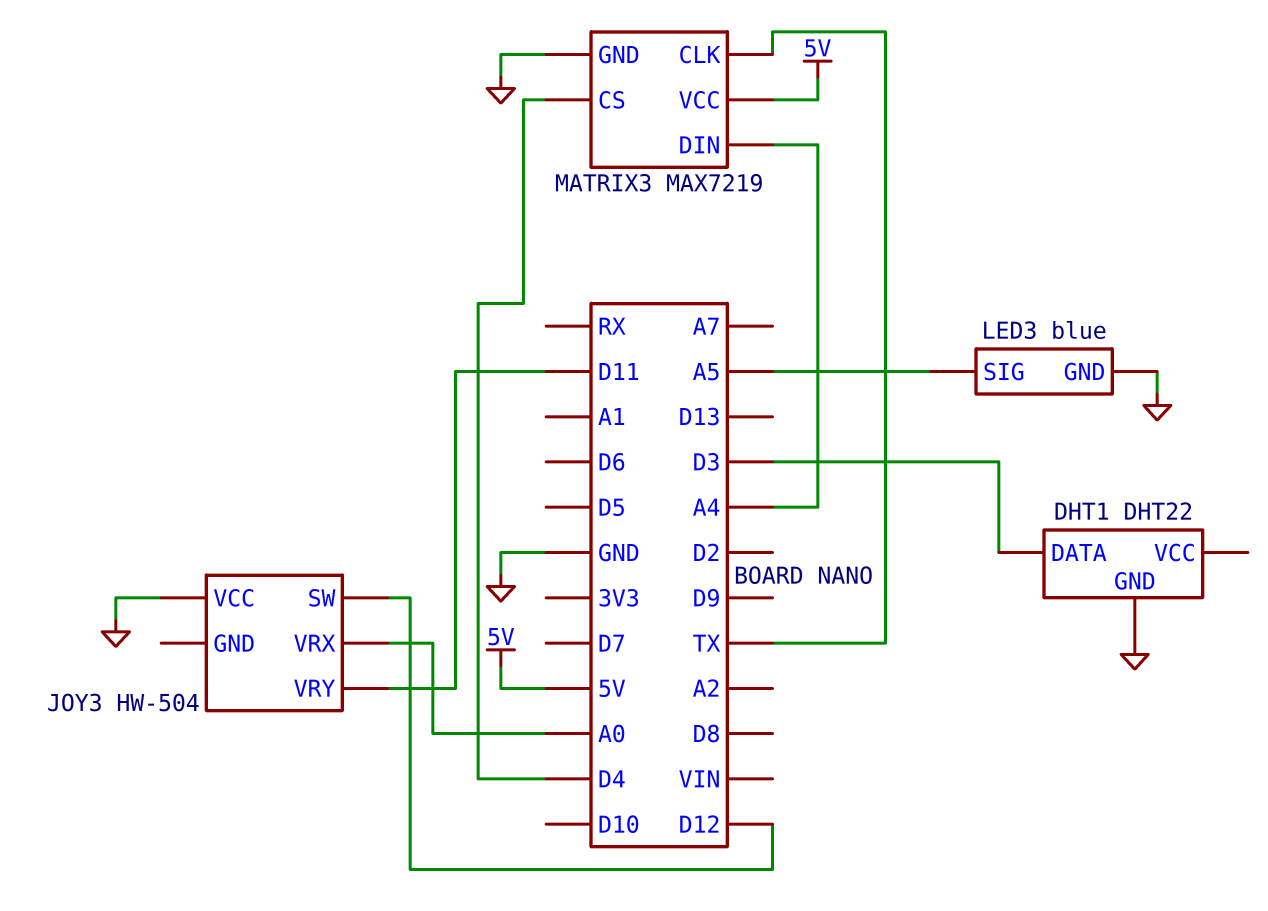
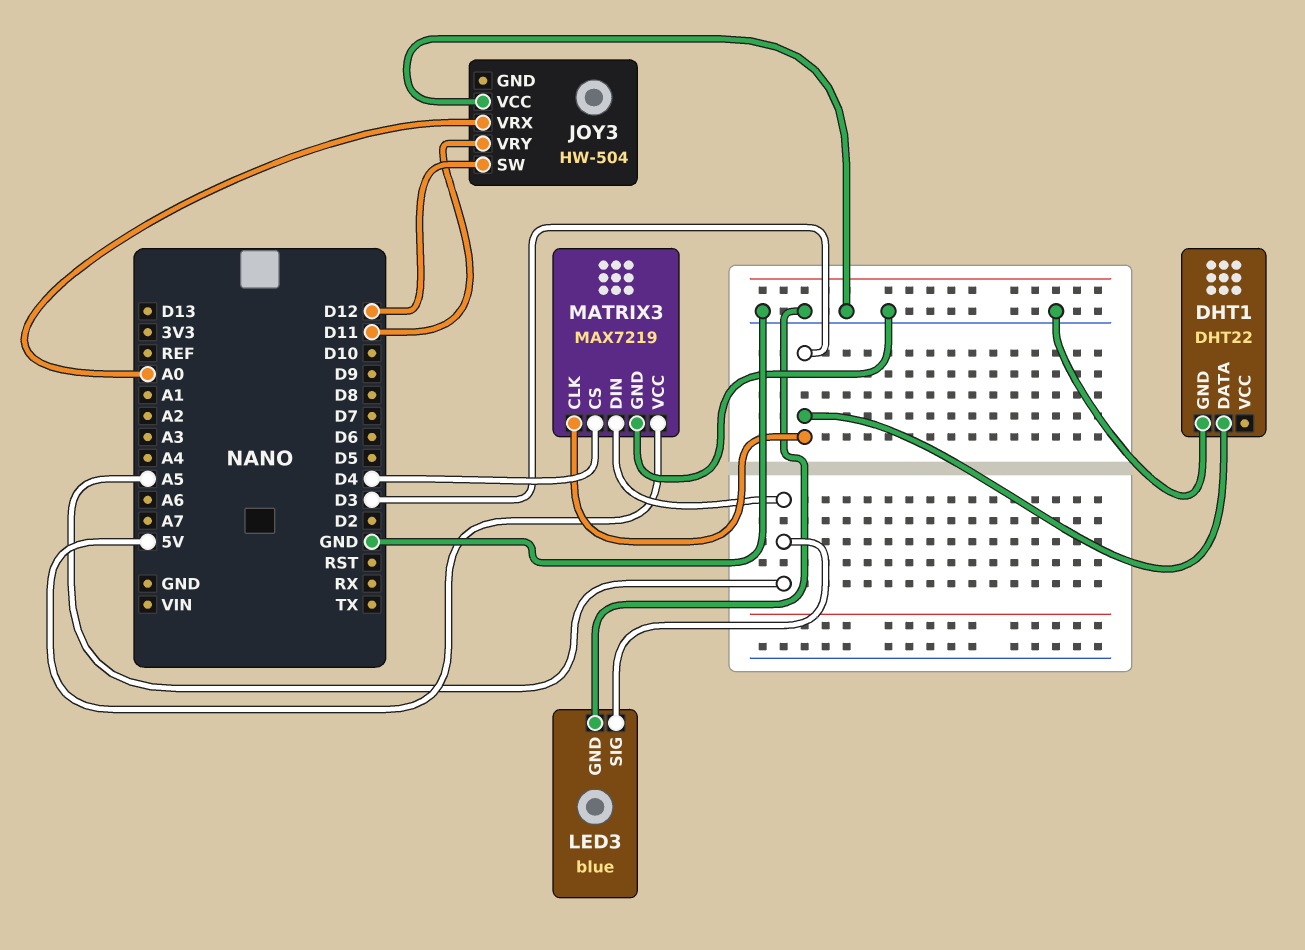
MATRIX3 pin CLK: TX -> D3
MATRIX3 pin DIN: A4 -> A5

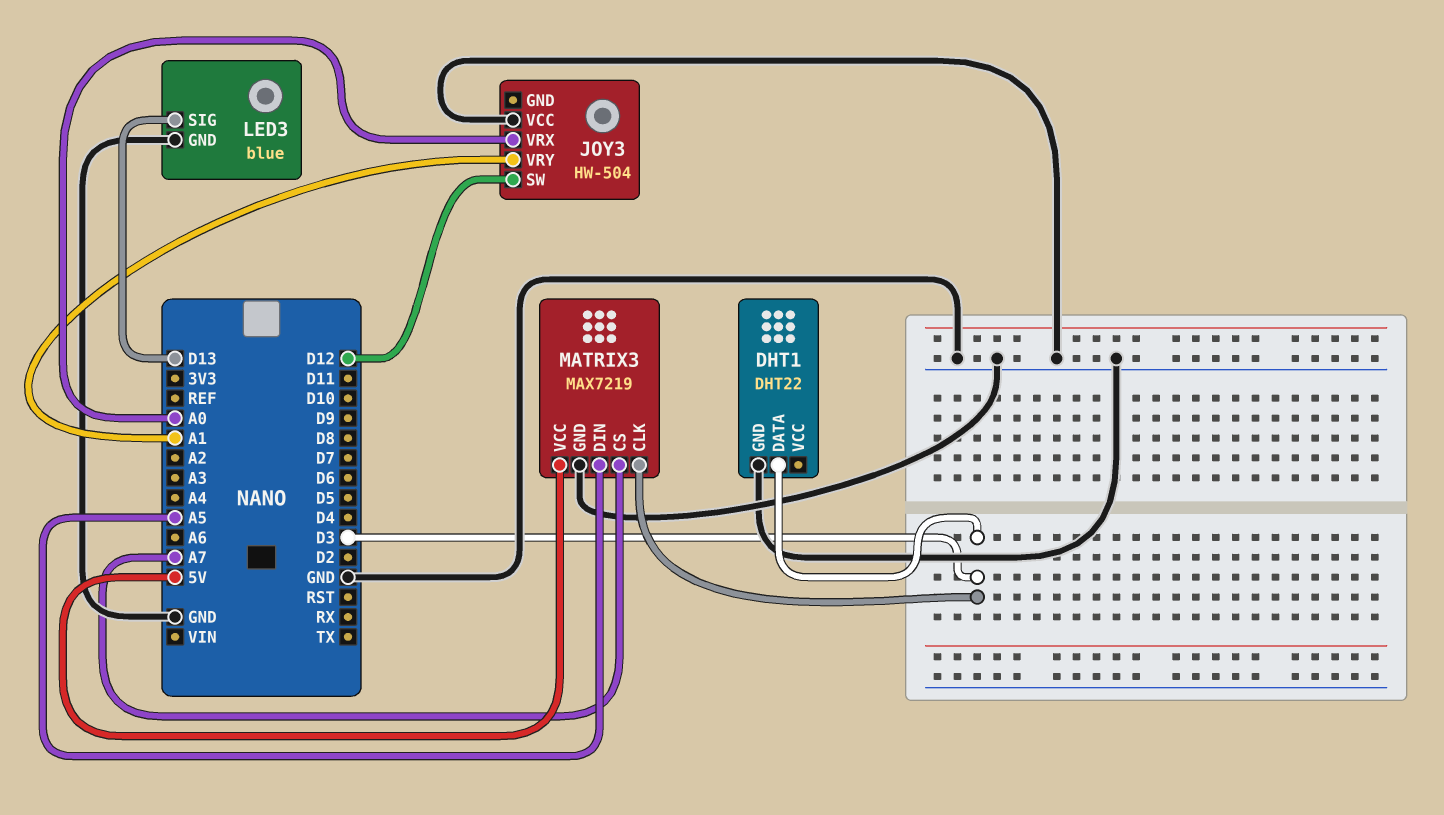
JOY3 pin VRY: D11 -> A1
LED3 pin SIG: A5 -> D13
MATRIX3 pin CS: D4 -> A7

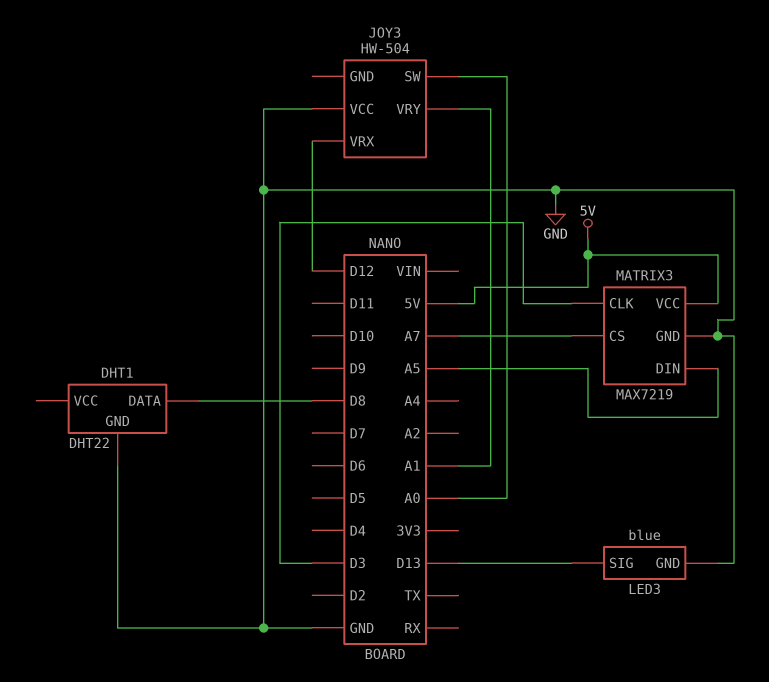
DHT1 pin DATA: D3 -> D8
JOY3 pin SW: D12 -> A0
JOY3 pin VRX: A0 -> D12

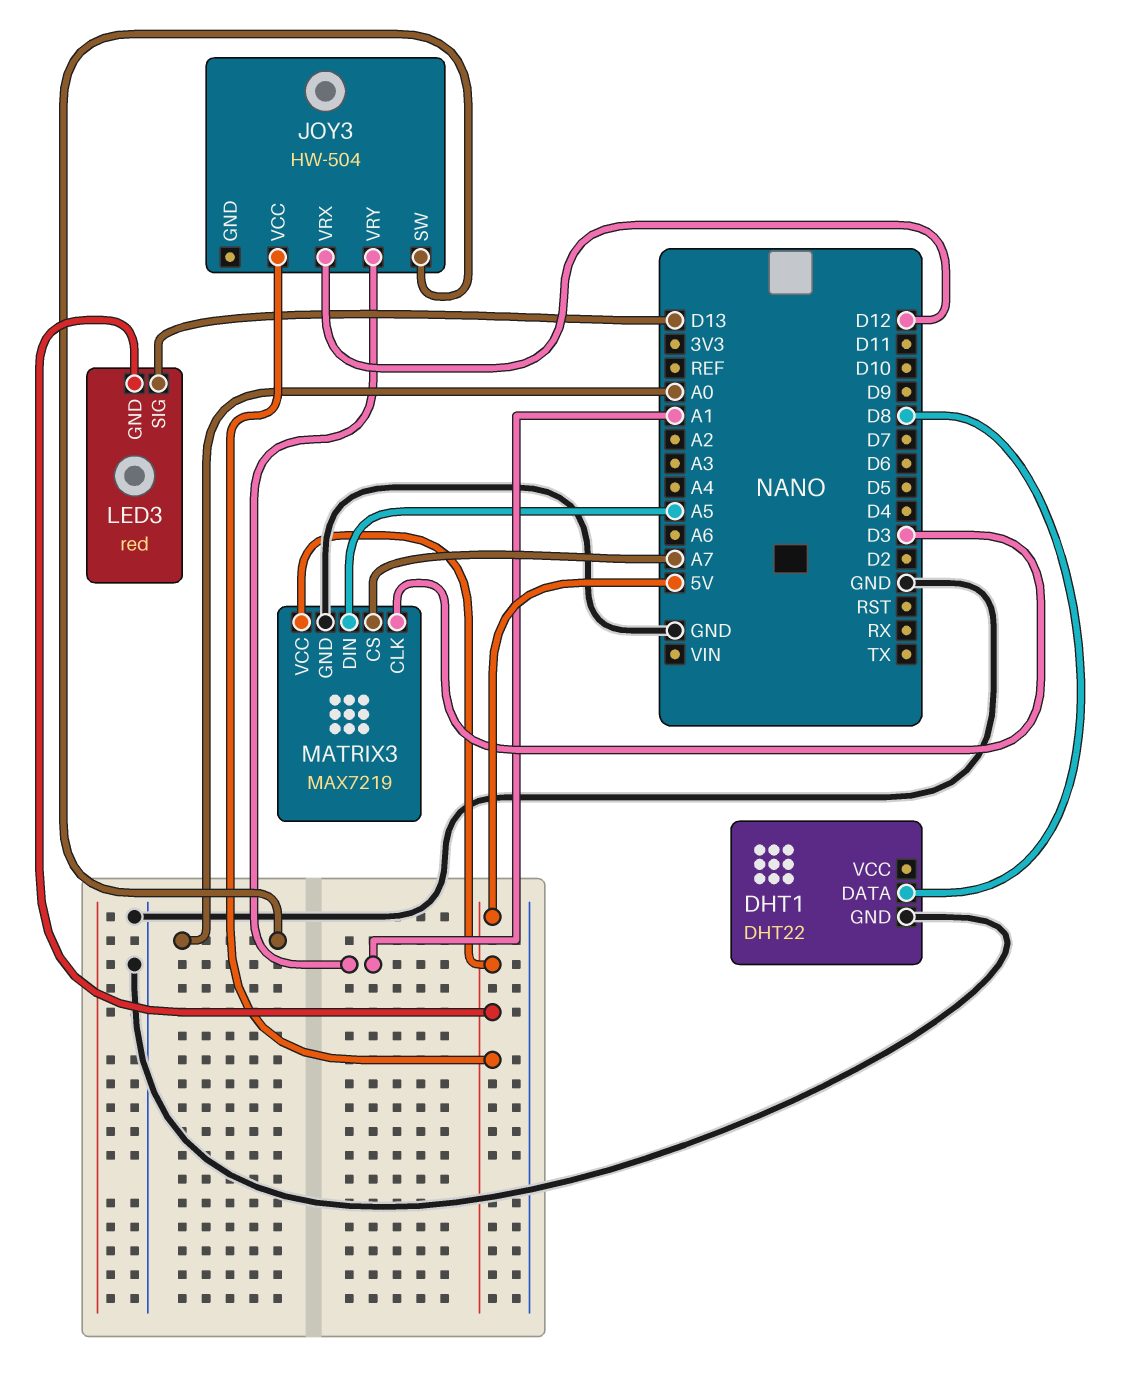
JOY3 pin VCC: GND -> 5V
LED3: blue -> red
LED3 pin GND: GND -> 5V

